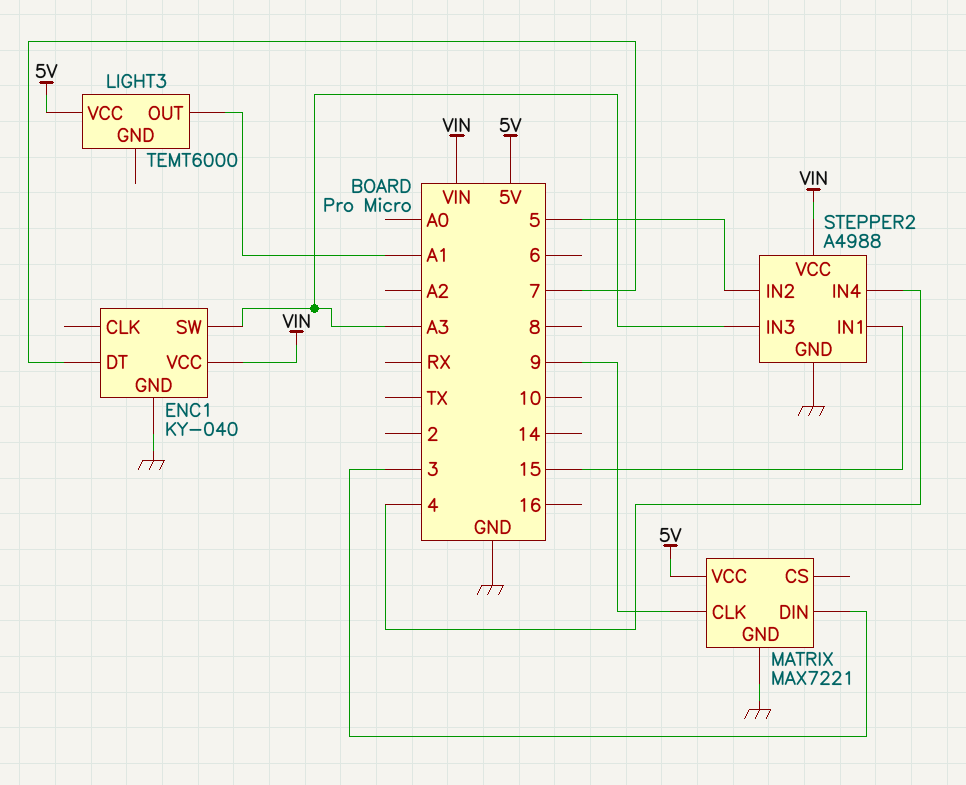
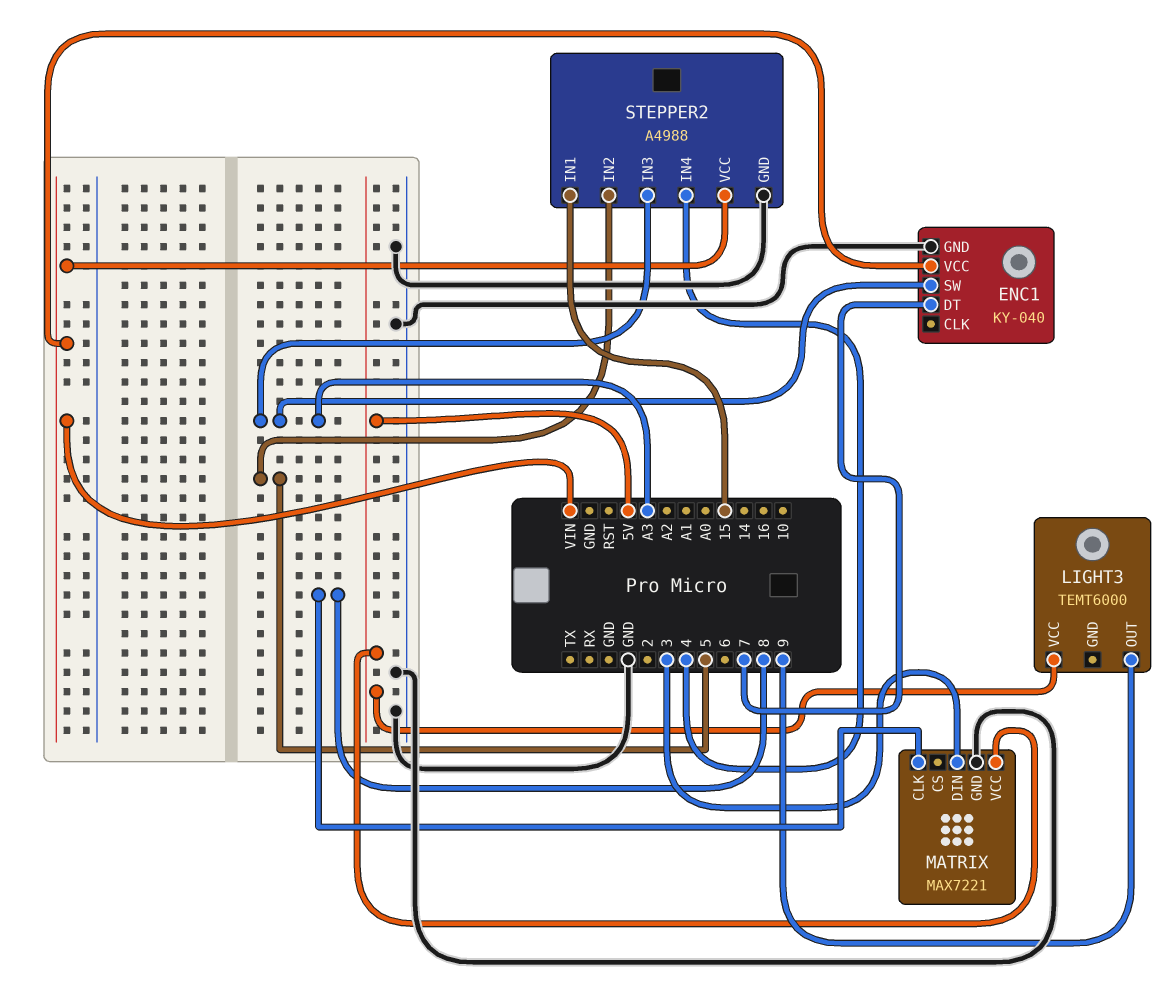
LIGHT3 pin OUT: A1 -> 9
MATRIX pin CLK: 9 -> 8

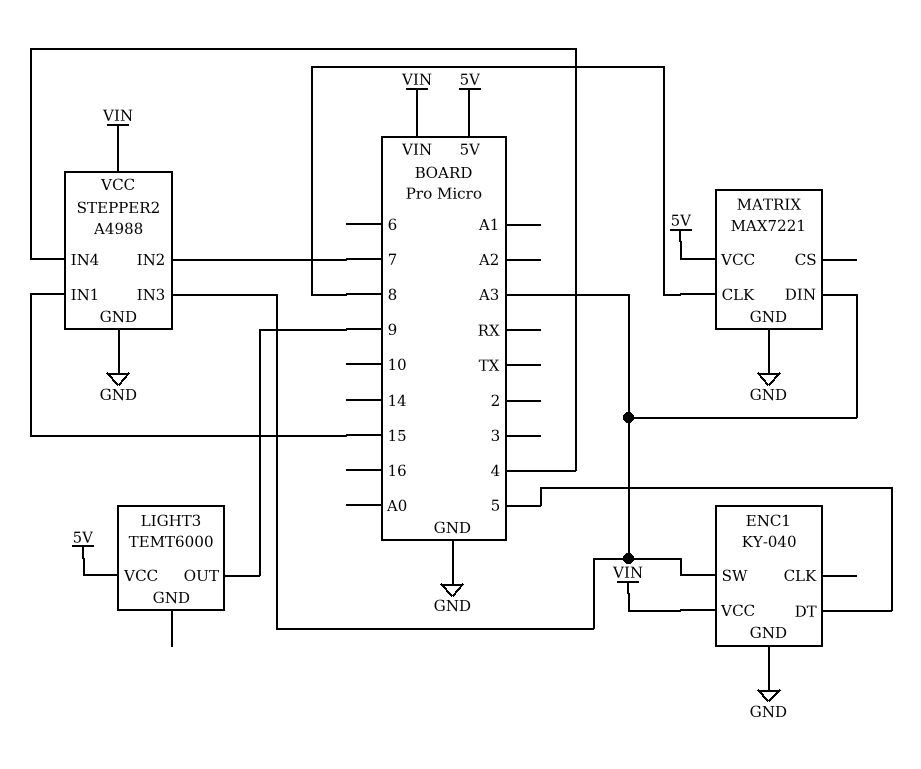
ENC1 pin DT: 7 -> 5
MATRIX pin DIN: 3 -> A3
STEPPER2 pin IN2: 5 -> 7

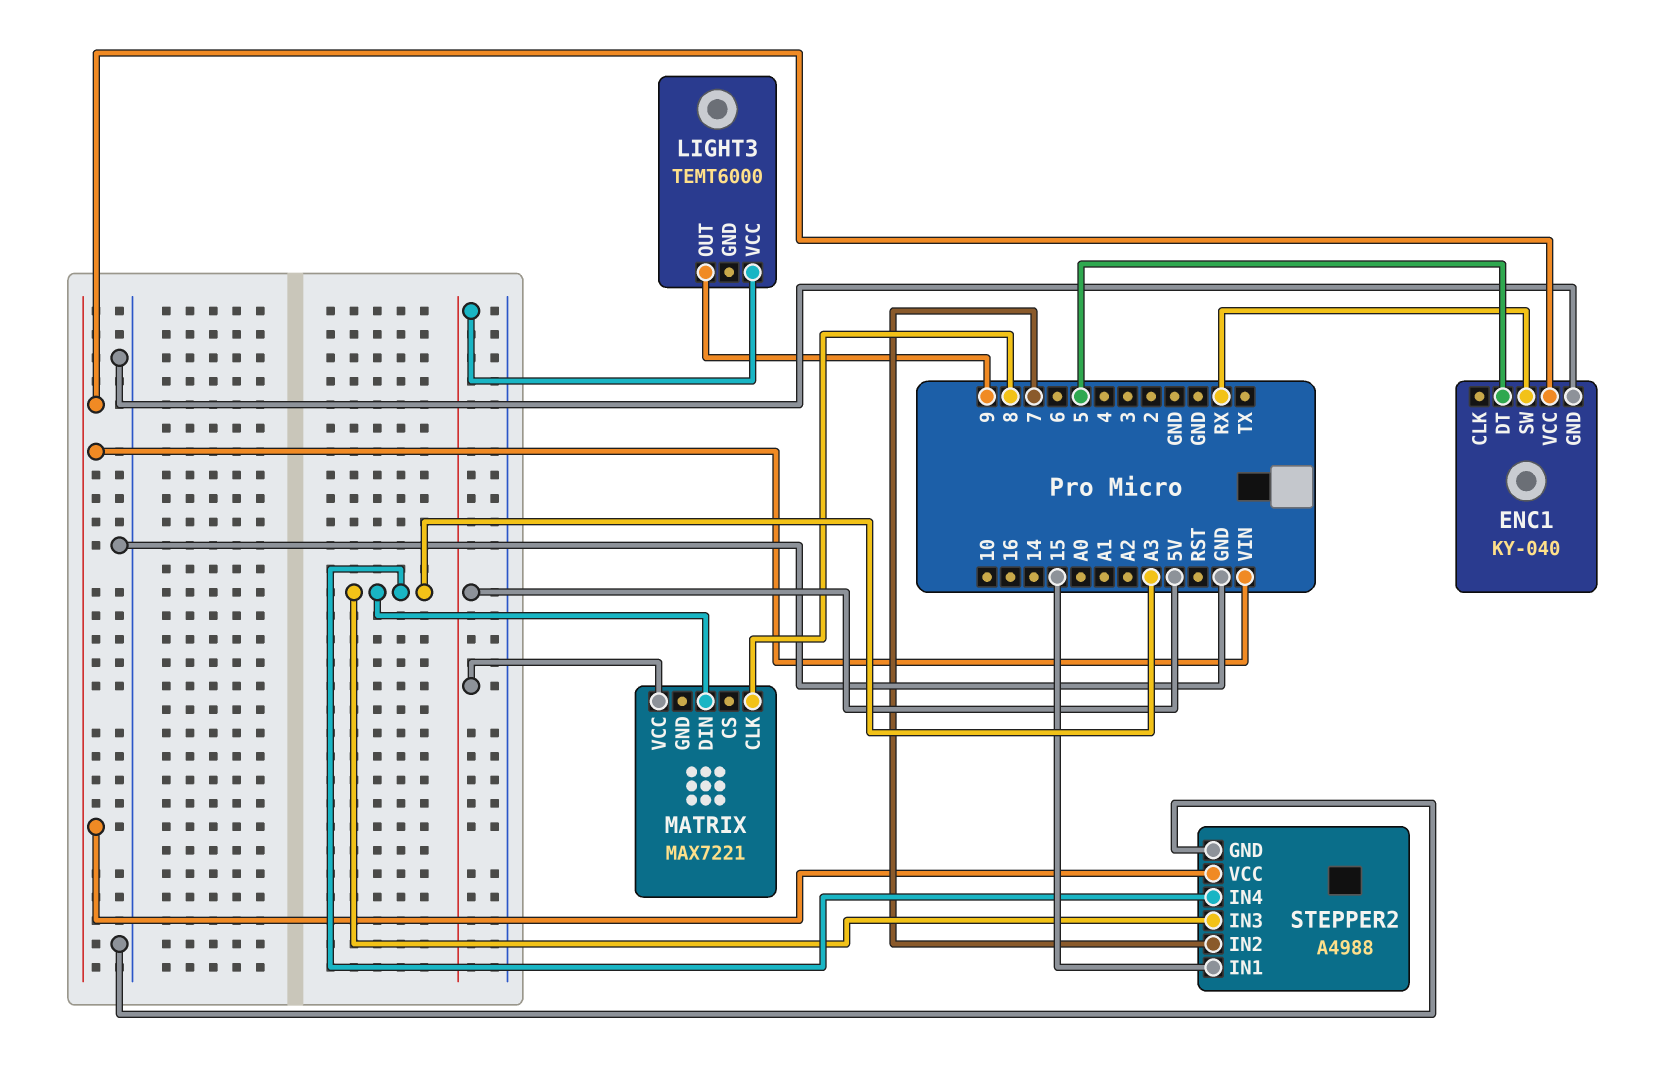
ENC1 pin SW: A3 -> RX
MATRIX pin GND: GND -> none
STEPPER2 pin IN4: 4 -> A3

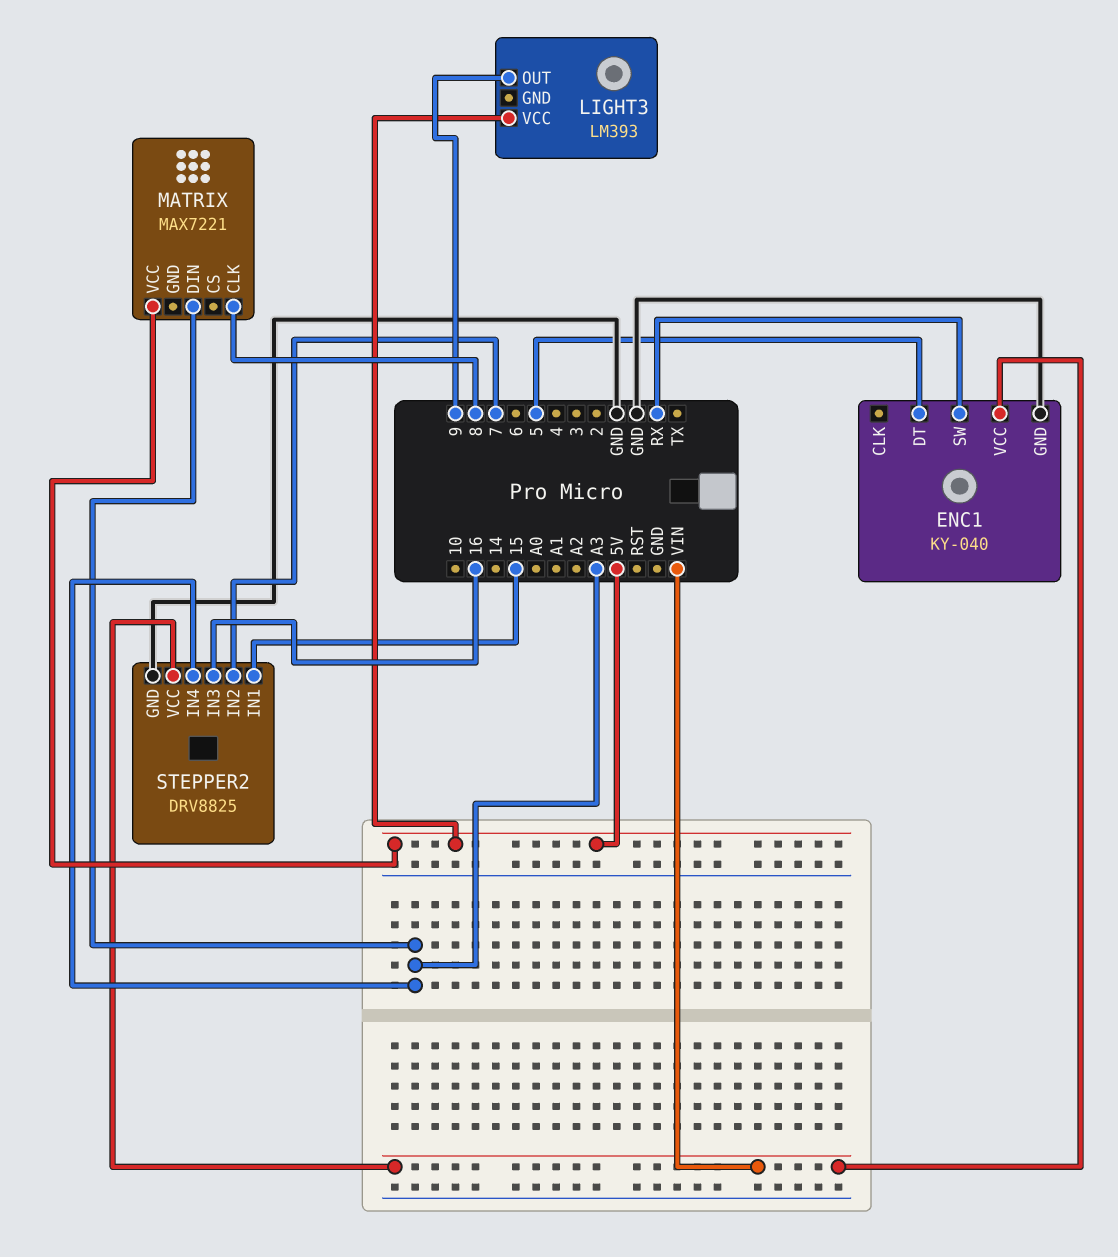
LIGHT3: TEMT6000 -> LM393
STEPPER2: A4988 -> DRV8825
STEPPER2 pin IN3: A3 -> 16

